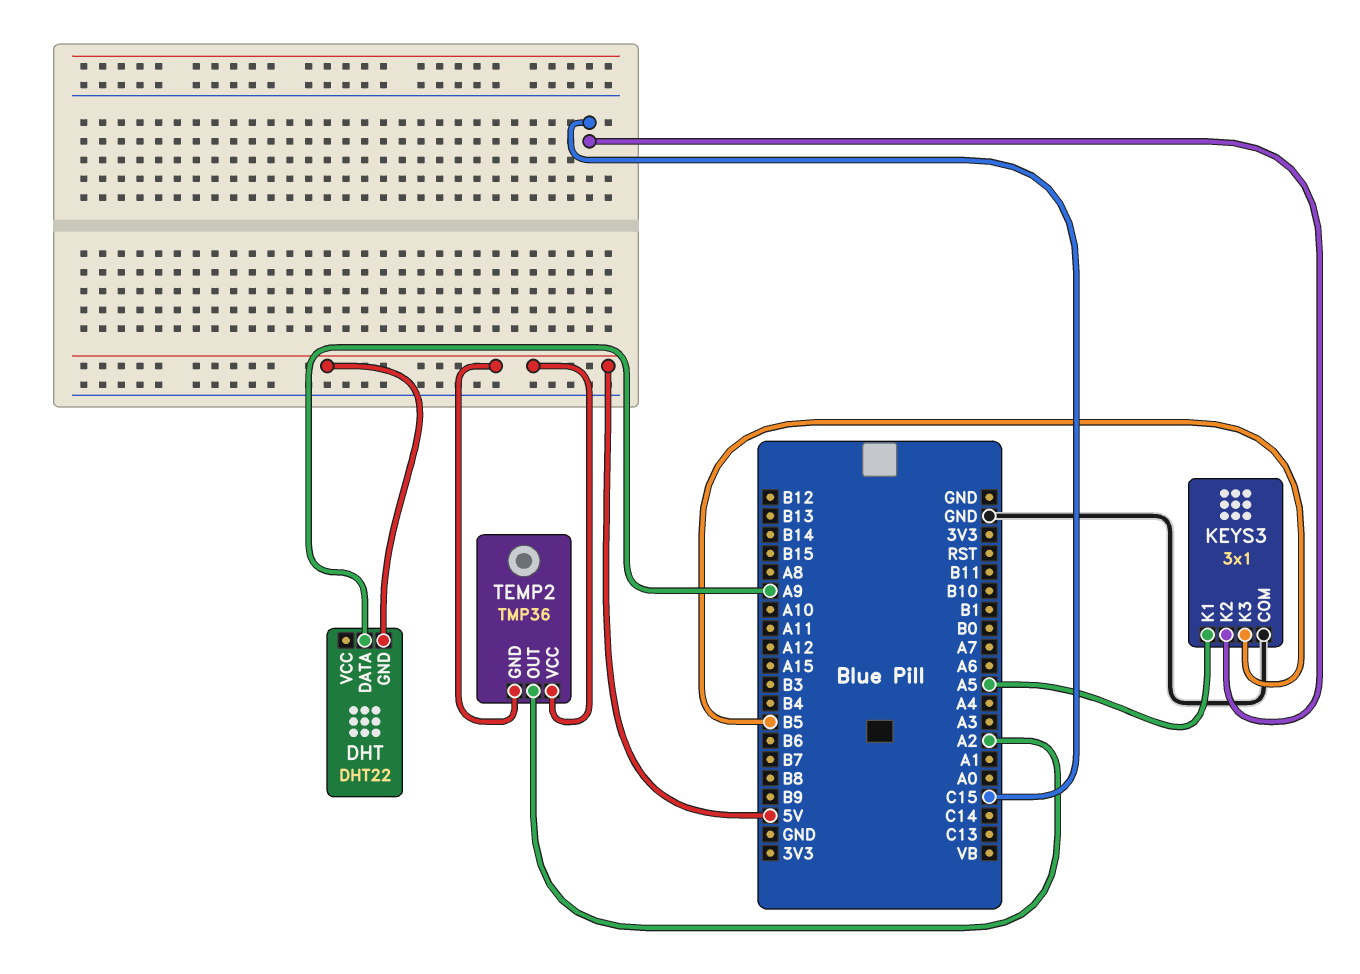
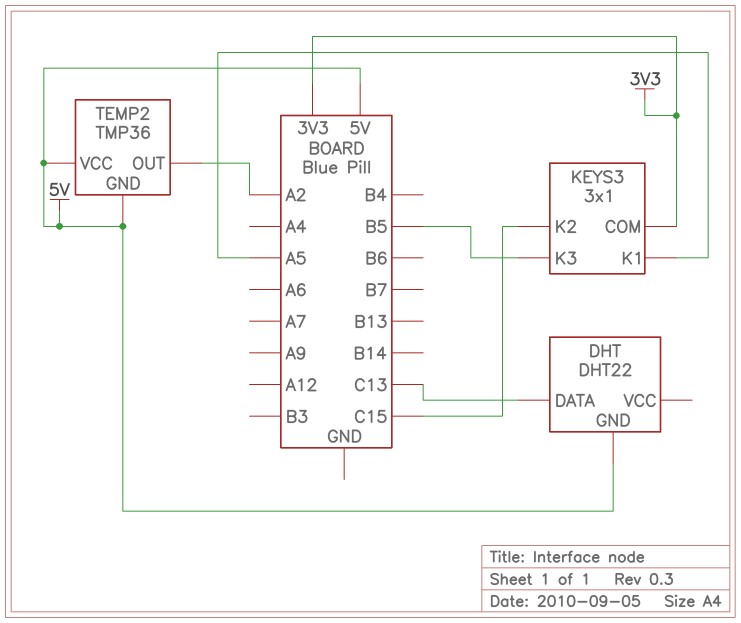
DHT pin DATA: A9 -> C13
KEYS3 pin COM: GND -> 3V3

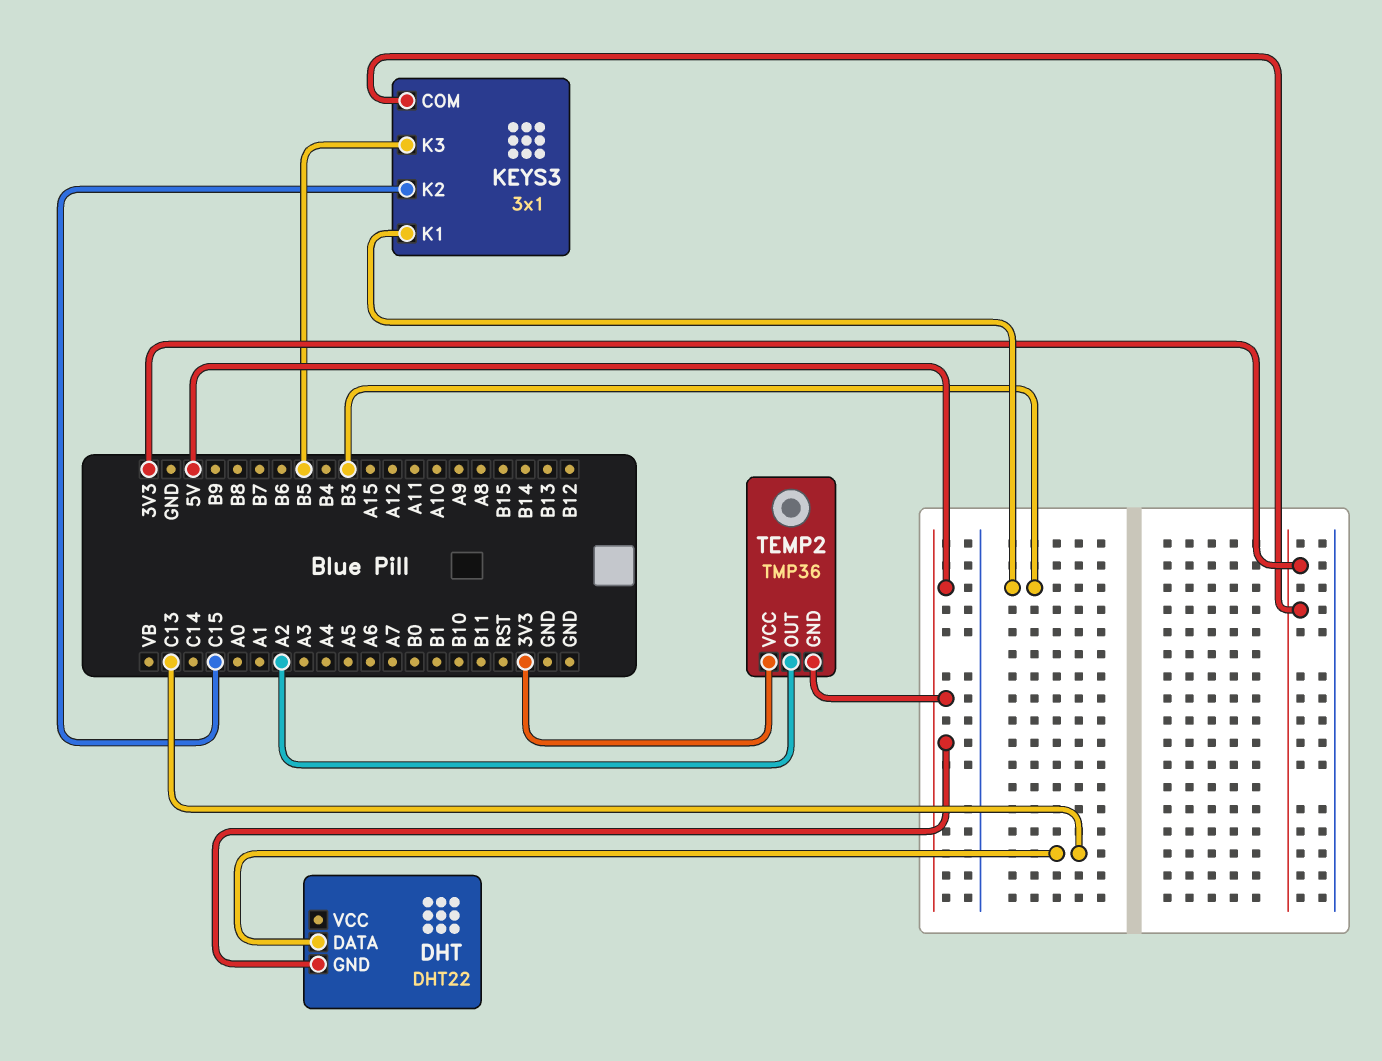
KEYS3 pin K1: A5 -> B3
TEMP2 pin VCC: 5V -> 3V3

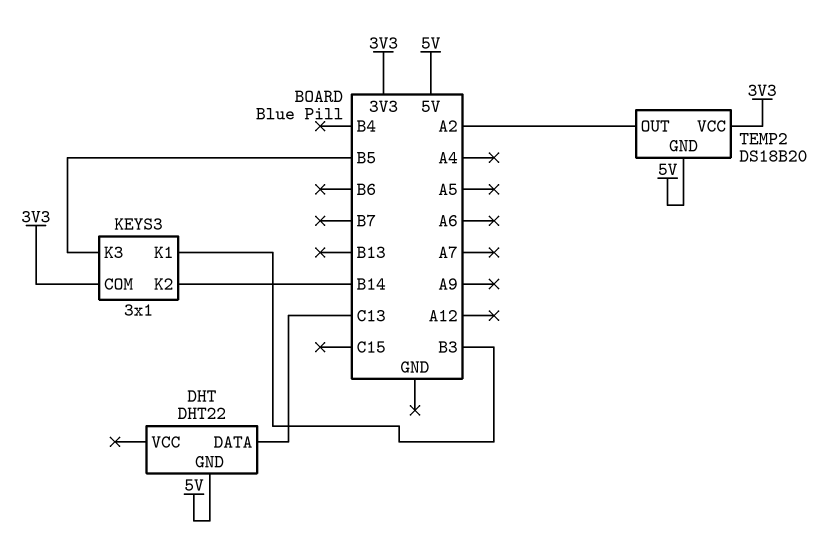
KEYS3 pin K2: C15 -> B14
TEMP2: TMP36 -> DS18B20

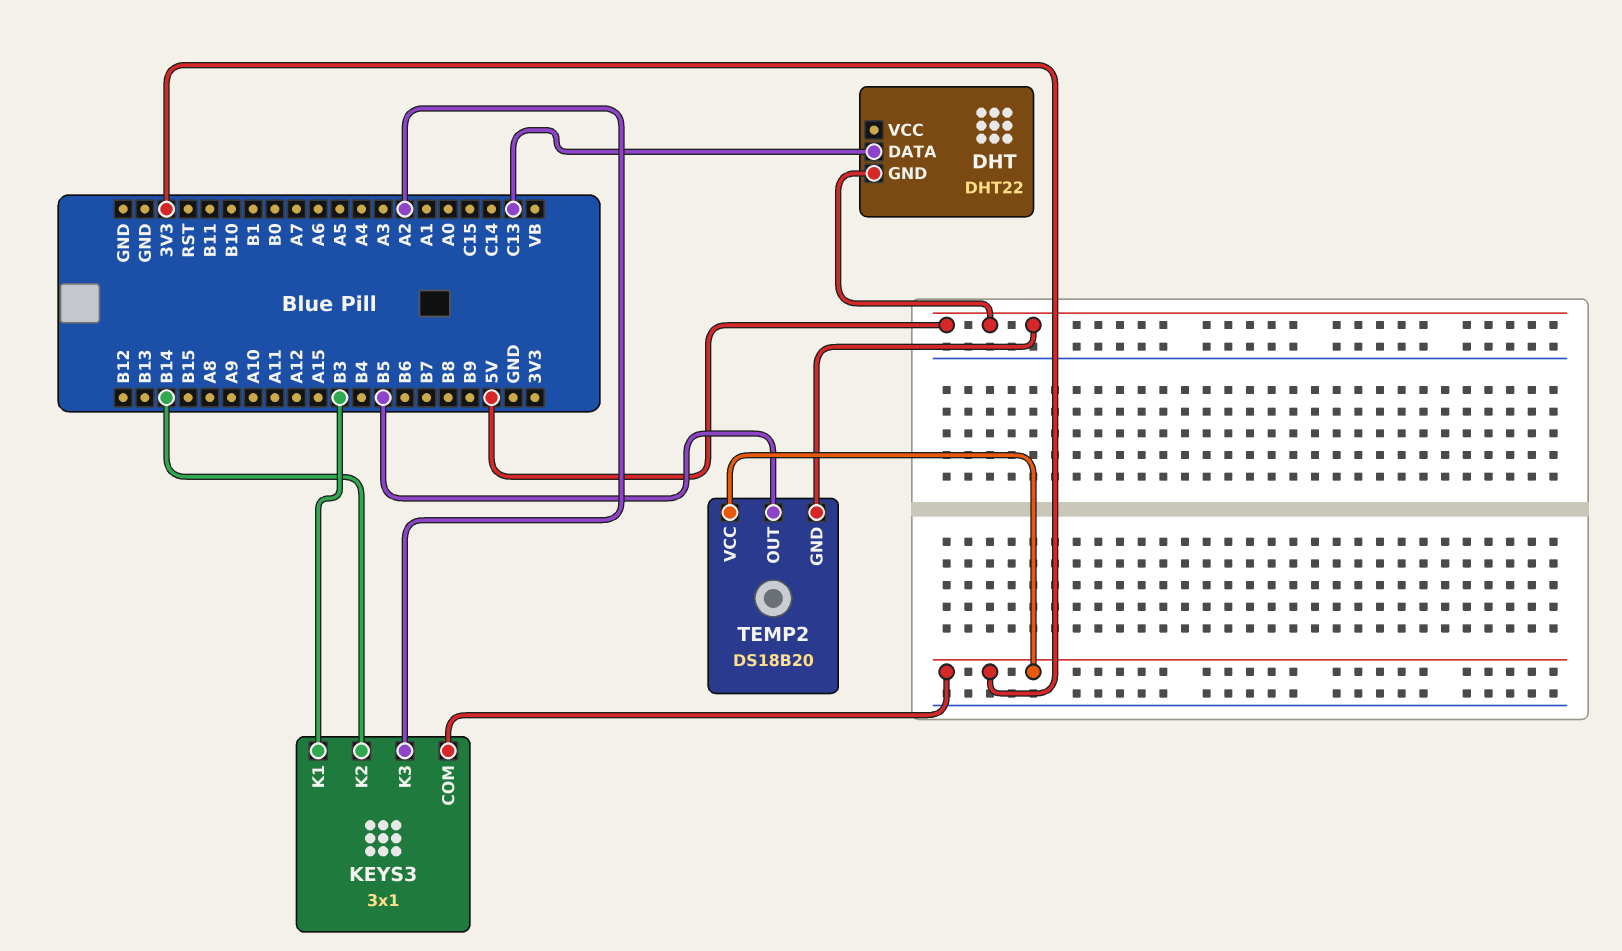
KEYS3 pin K3: B5 -> A2
TEMP2 pin OUT: A2 -> B5

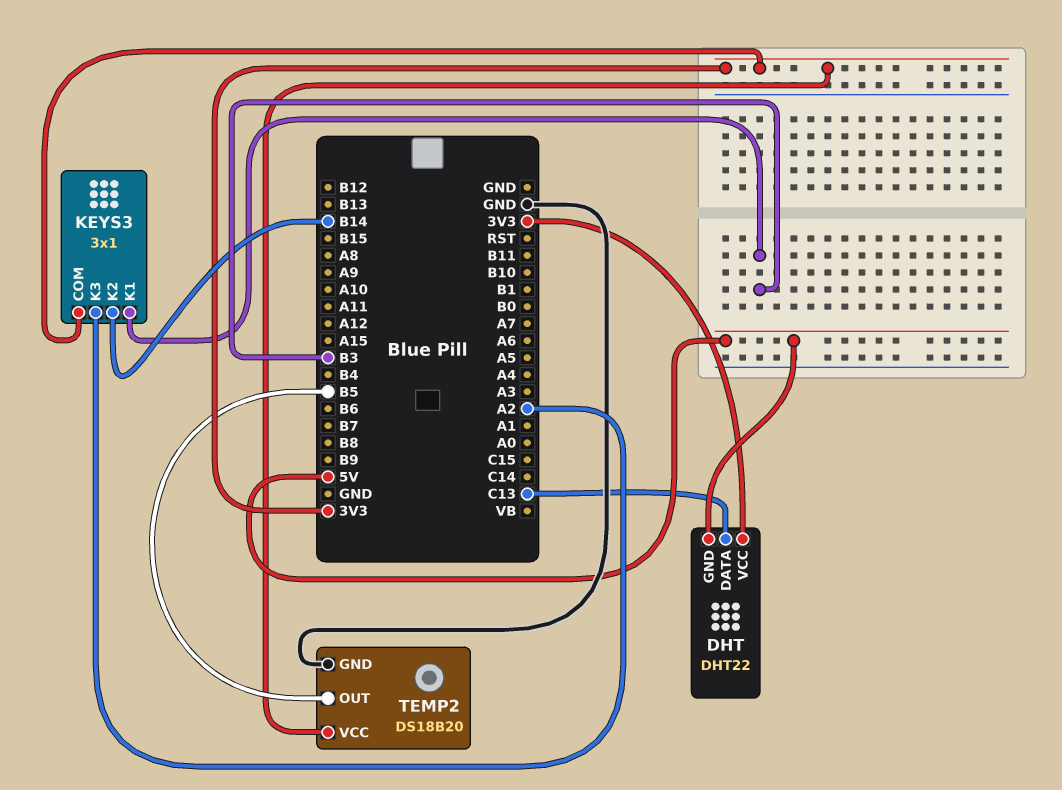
DHT pin VCC: none -> 3V3
TEMP2 pin GND: 5V -> GND

